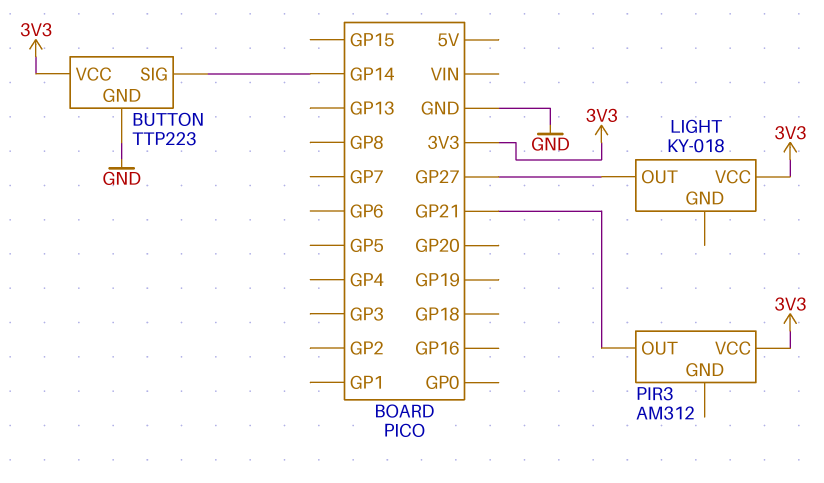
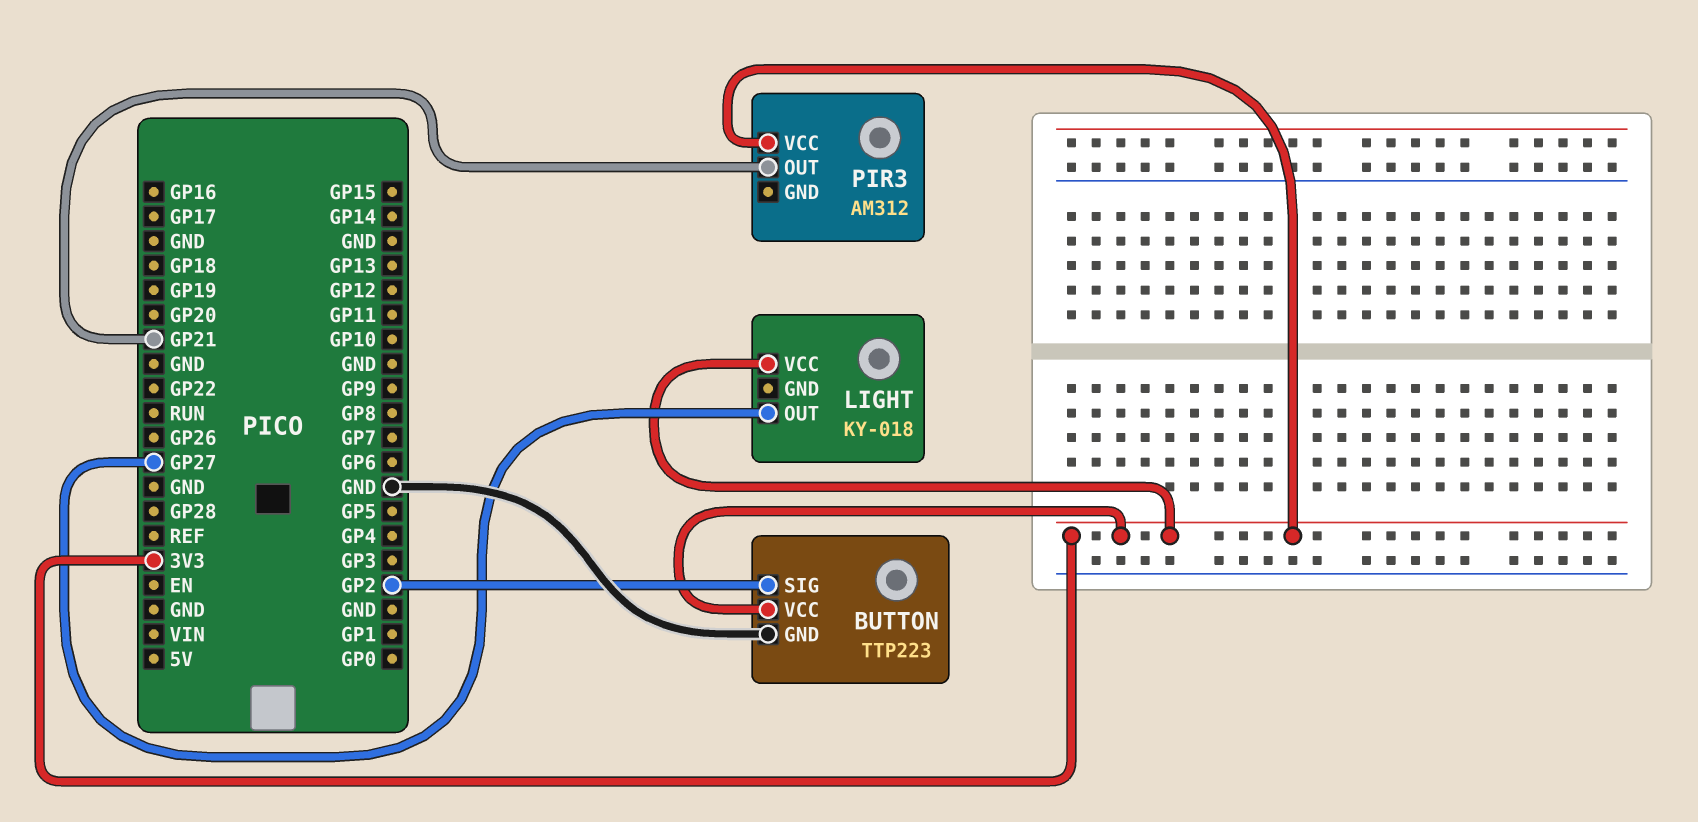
BUTTON pin SIG: GP14 -> GP2

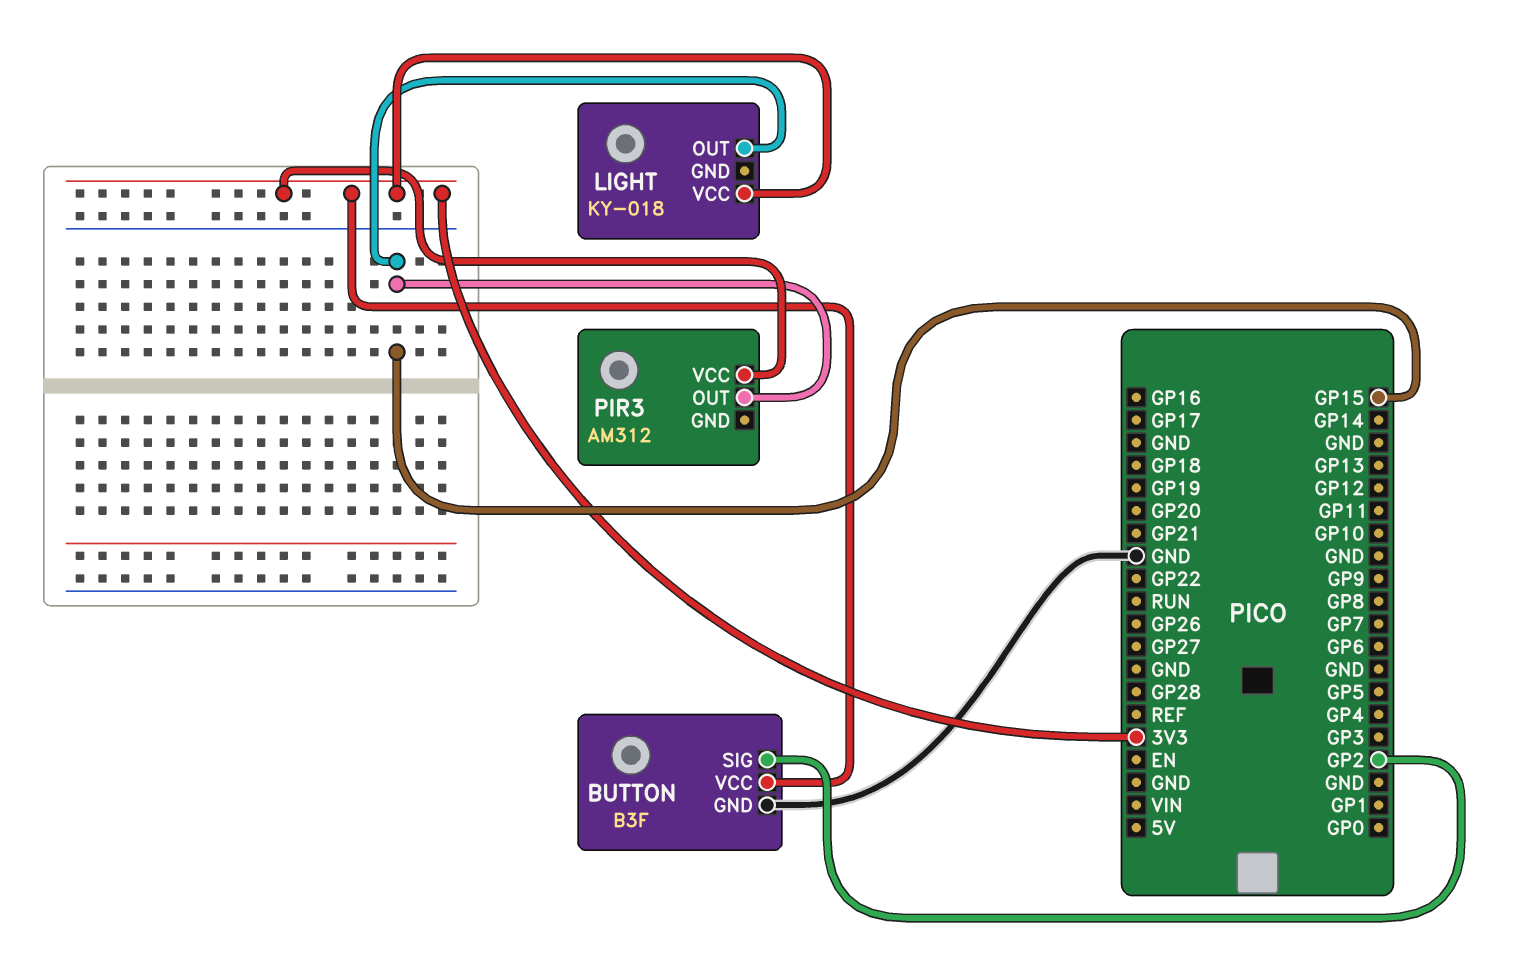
BUTTON: TTP223 -> B3F
LIGHT pin OUT: GP27 -> GP15
PIR3 pin OUT: GP21 -> GP15

